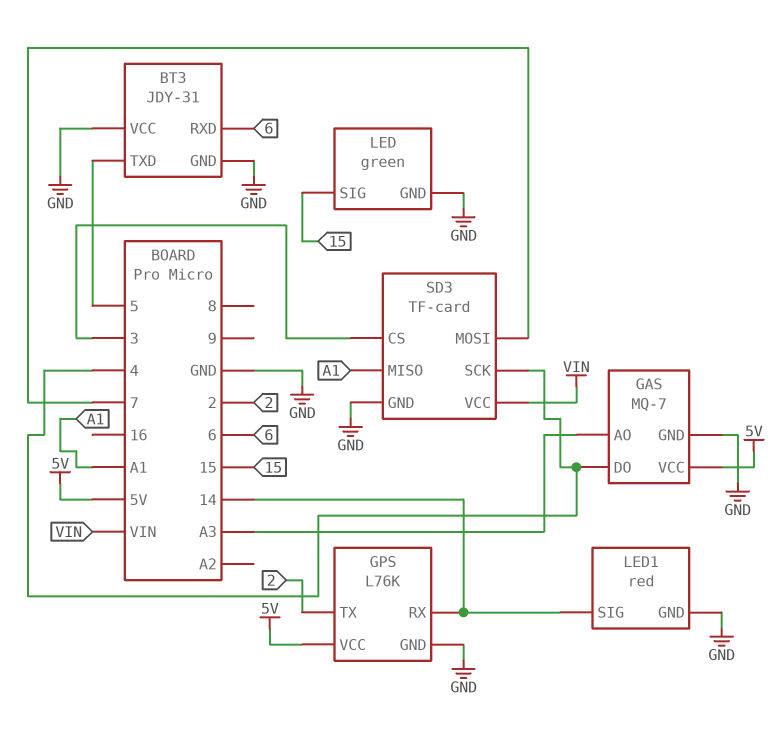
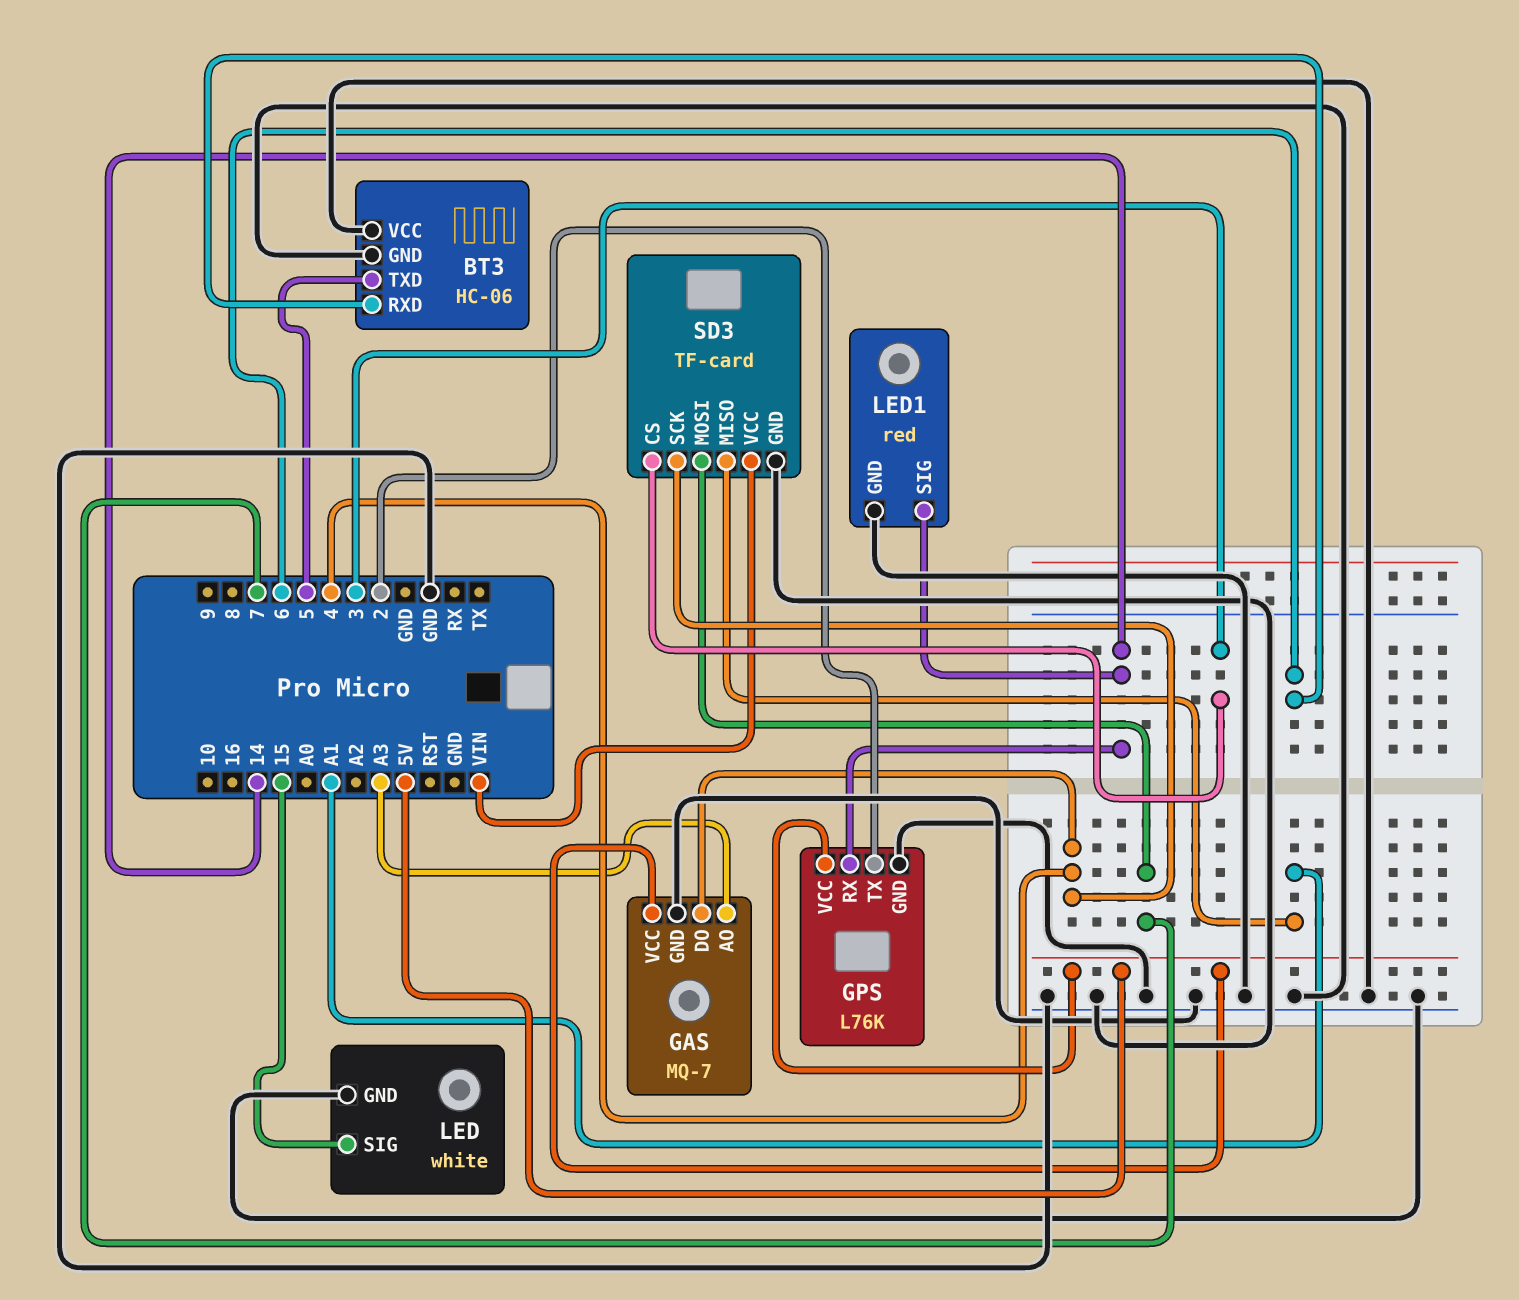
BT3: JDY-31 -> HC-06
LED: green -> white

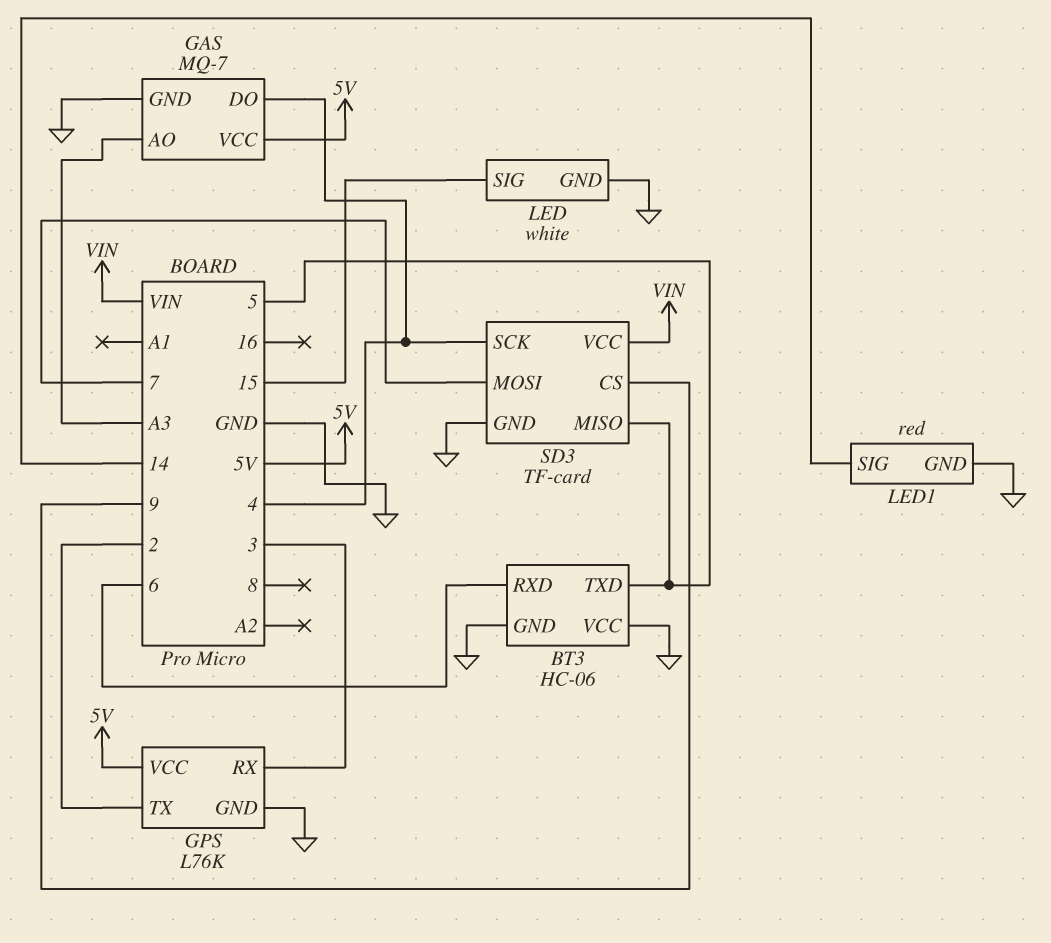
GPS pin RX: 14 -> 3
SD3 pin CS: 3 -> 9
SD3 pin MISO: A1 -> 5

